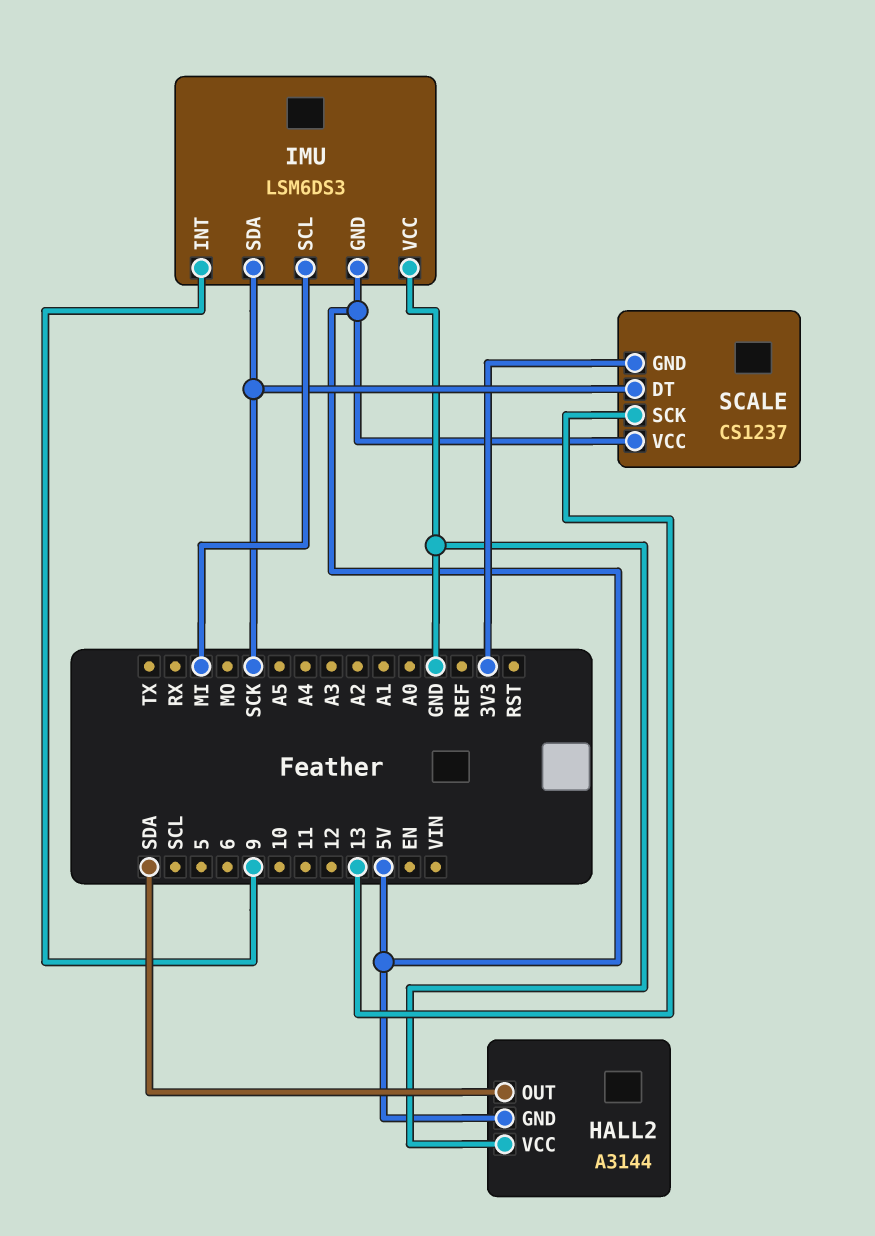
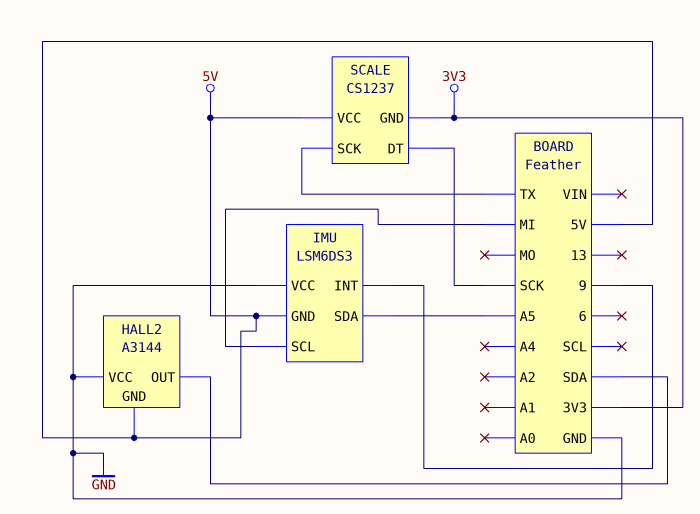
IMU pin SDA: SCK -> A5
SCALE pin SCK: 13 -> TX

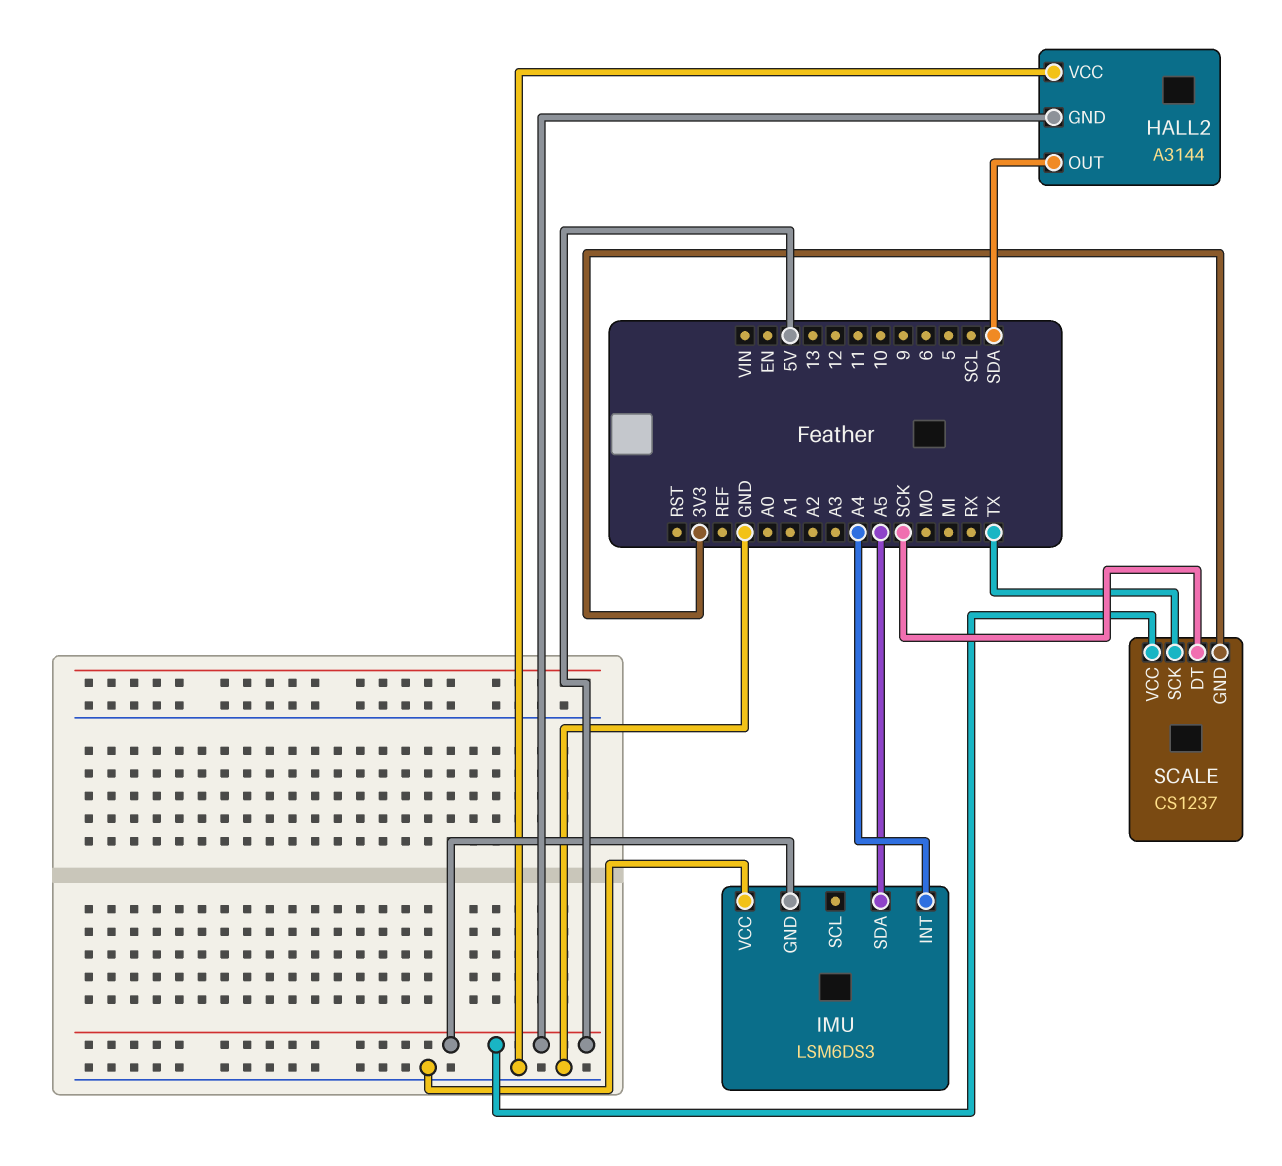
IMU pin INT: 9 -> A4
IMU pin SCL: MI -> none

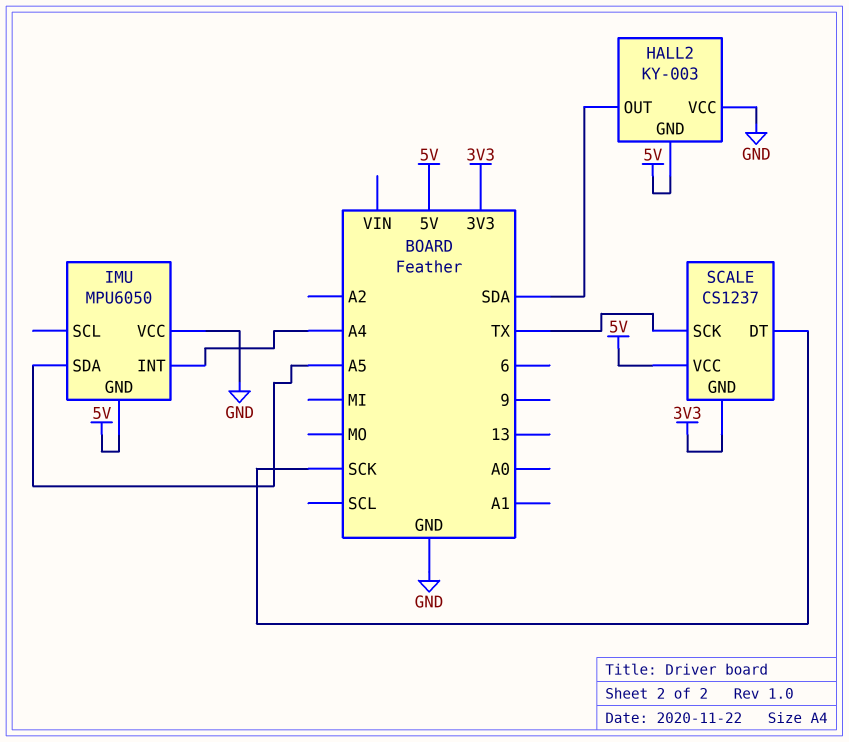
HALL2: A3144 -> KY-003
IMU: LSM6DS3 -> MPU6050

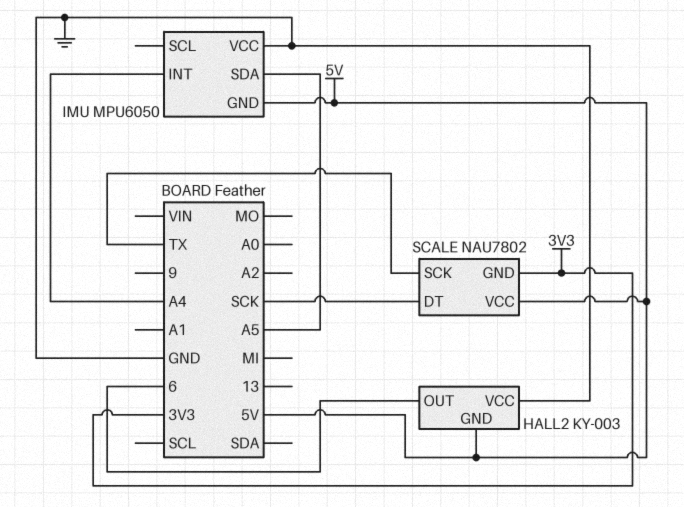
HALL2 pin OUT: SDA -> 6
SCALE: CS1237 -> NAU7802

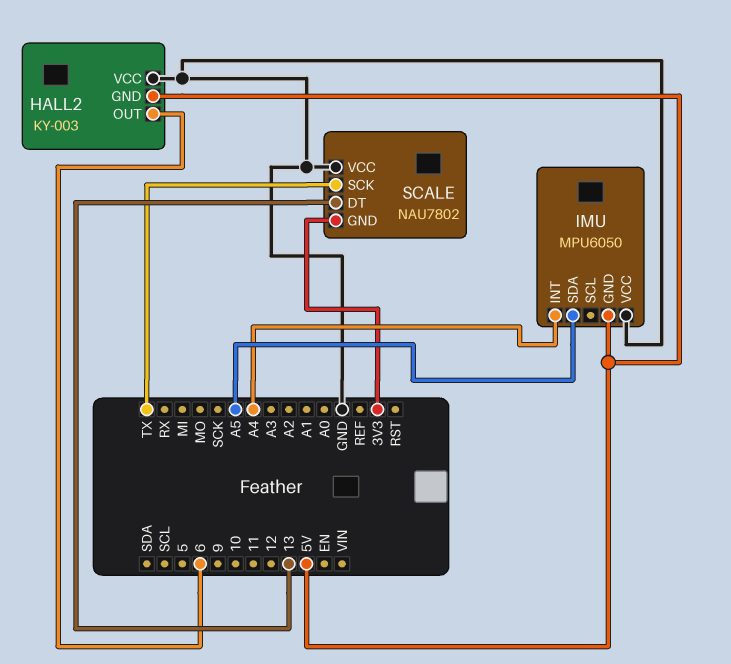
SCALE pin DT: SCK -> 13
SCALE pin VCC: 5V -> GND

